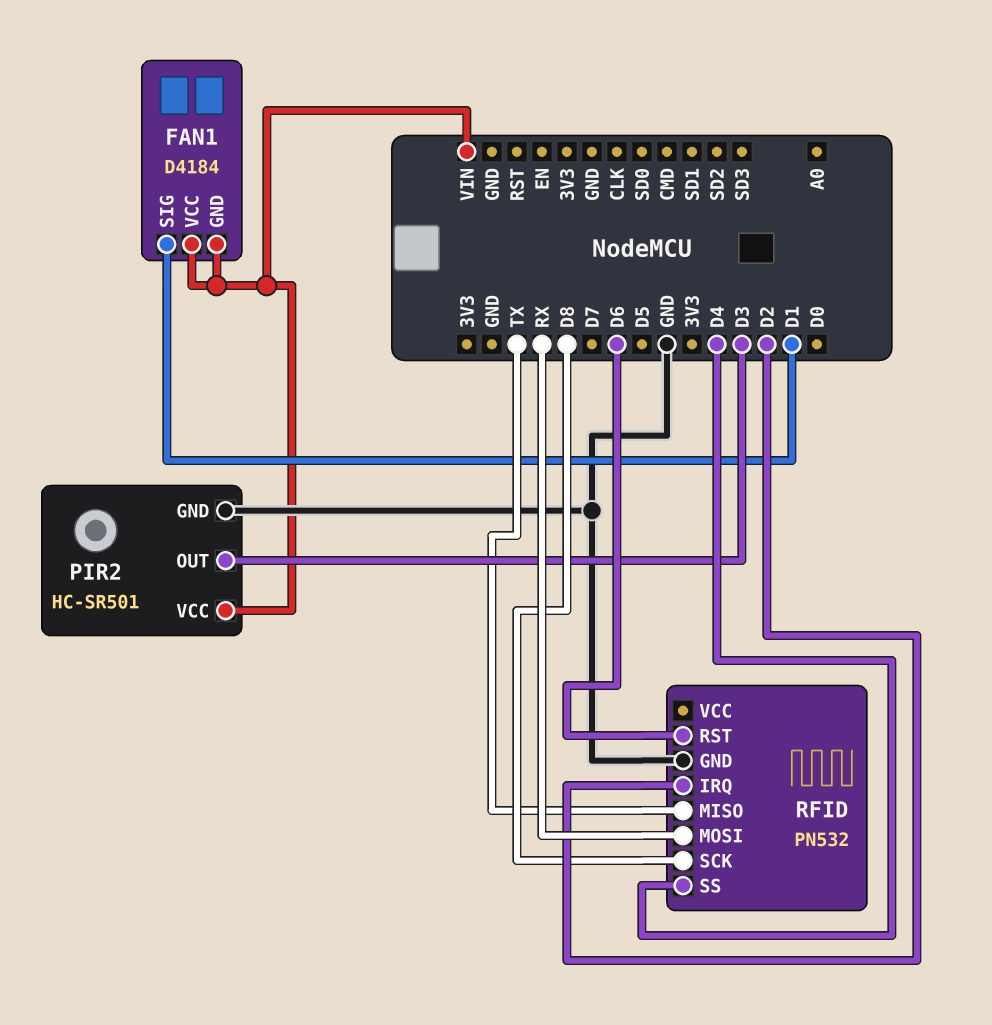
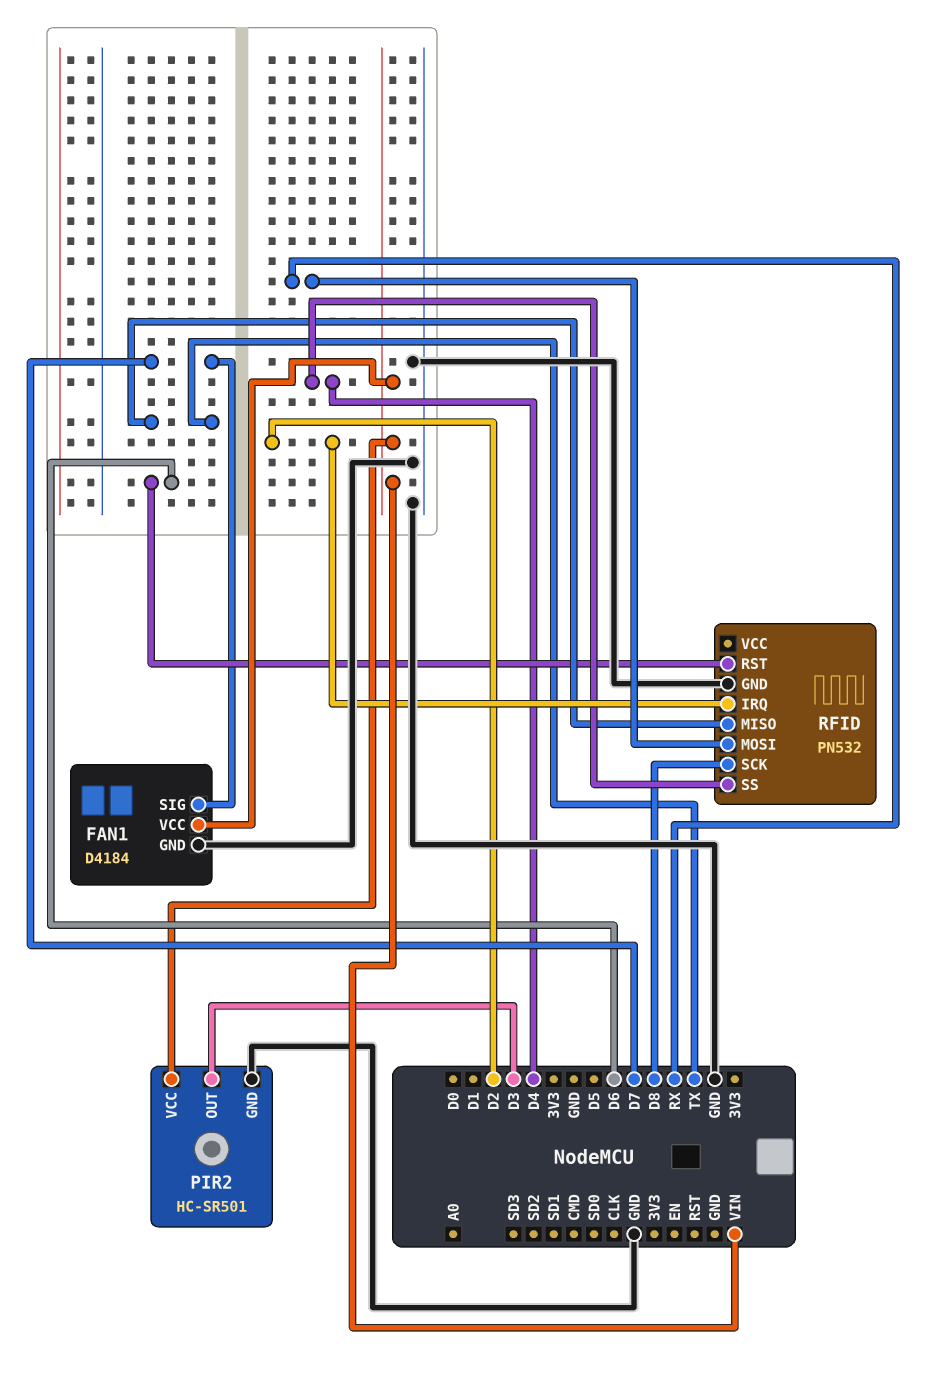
FAN1 pin GND: VIN -> GND
FAN1 pin SIG: D1 -> D7

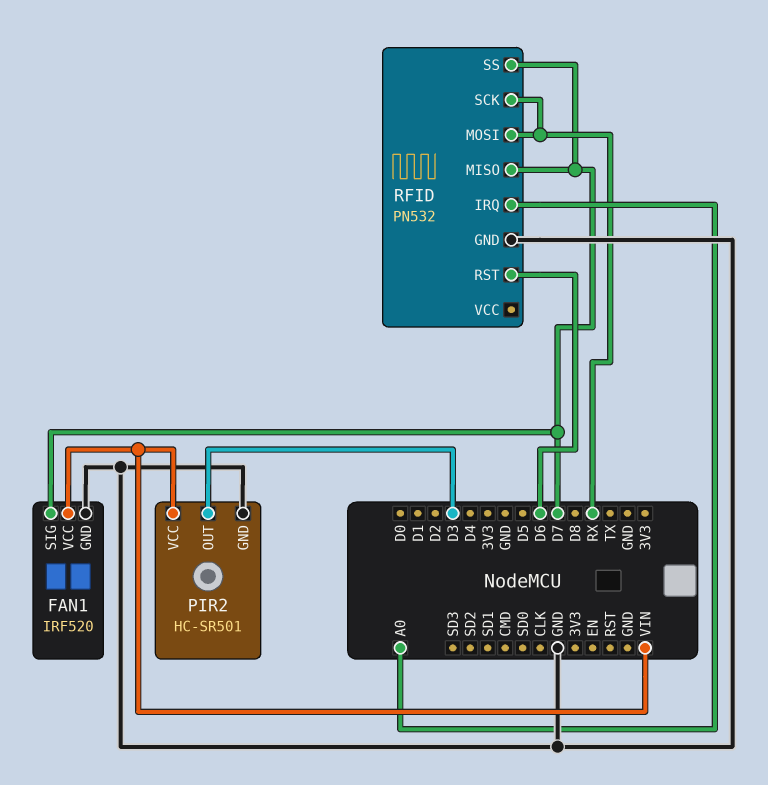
FAN1: D4184 -> IRF520
RFID pin IRQ: D2 -> A0
RFID pin MISO: TX -> D7
RFID pin SCK: D8 -> RX
RFID pin SS: D4 -> D7

